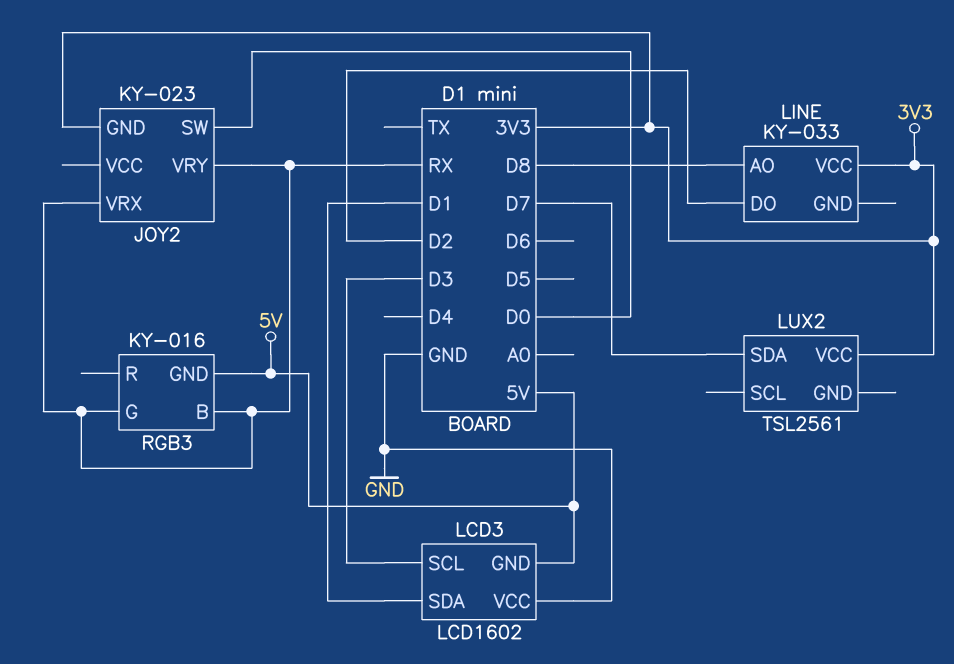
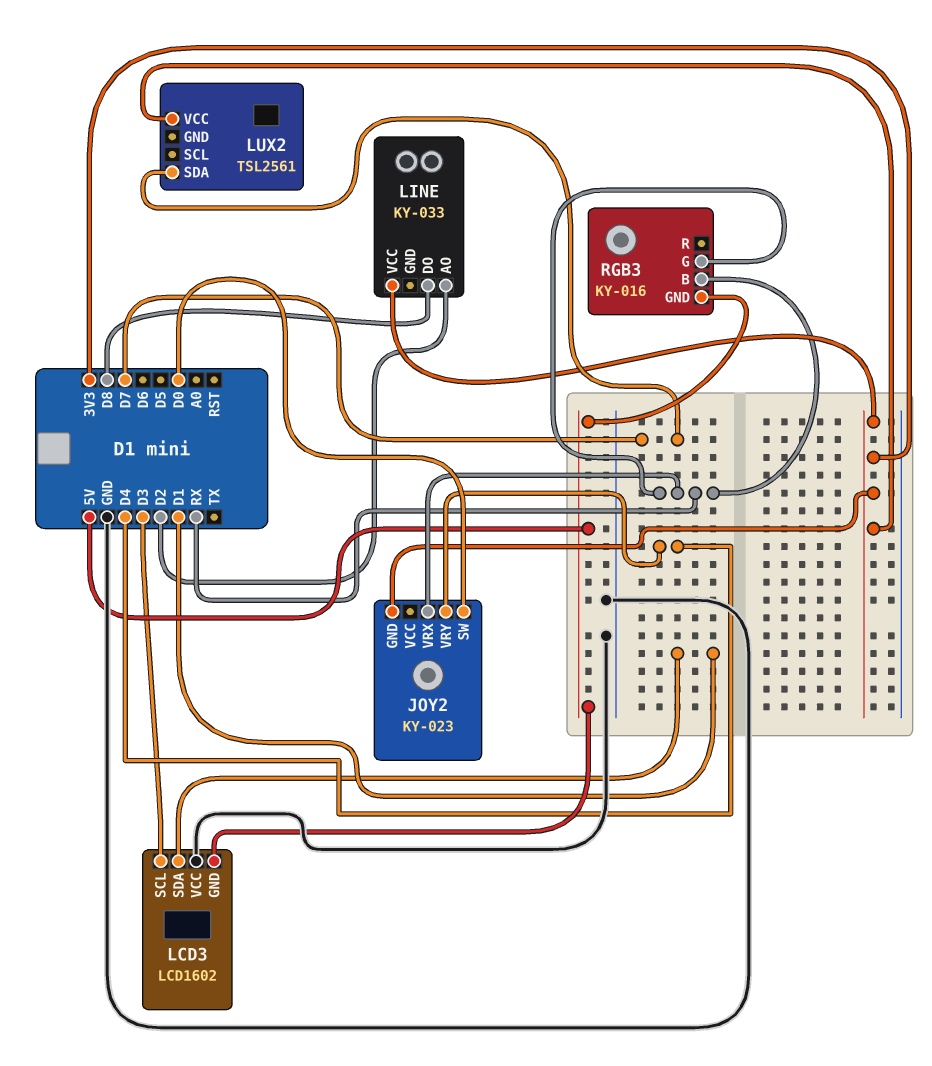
JOY2 pin VRY: RX -> D4
LINE pin AO: D8 -> D2
LINE pin DO: D2 -> D8

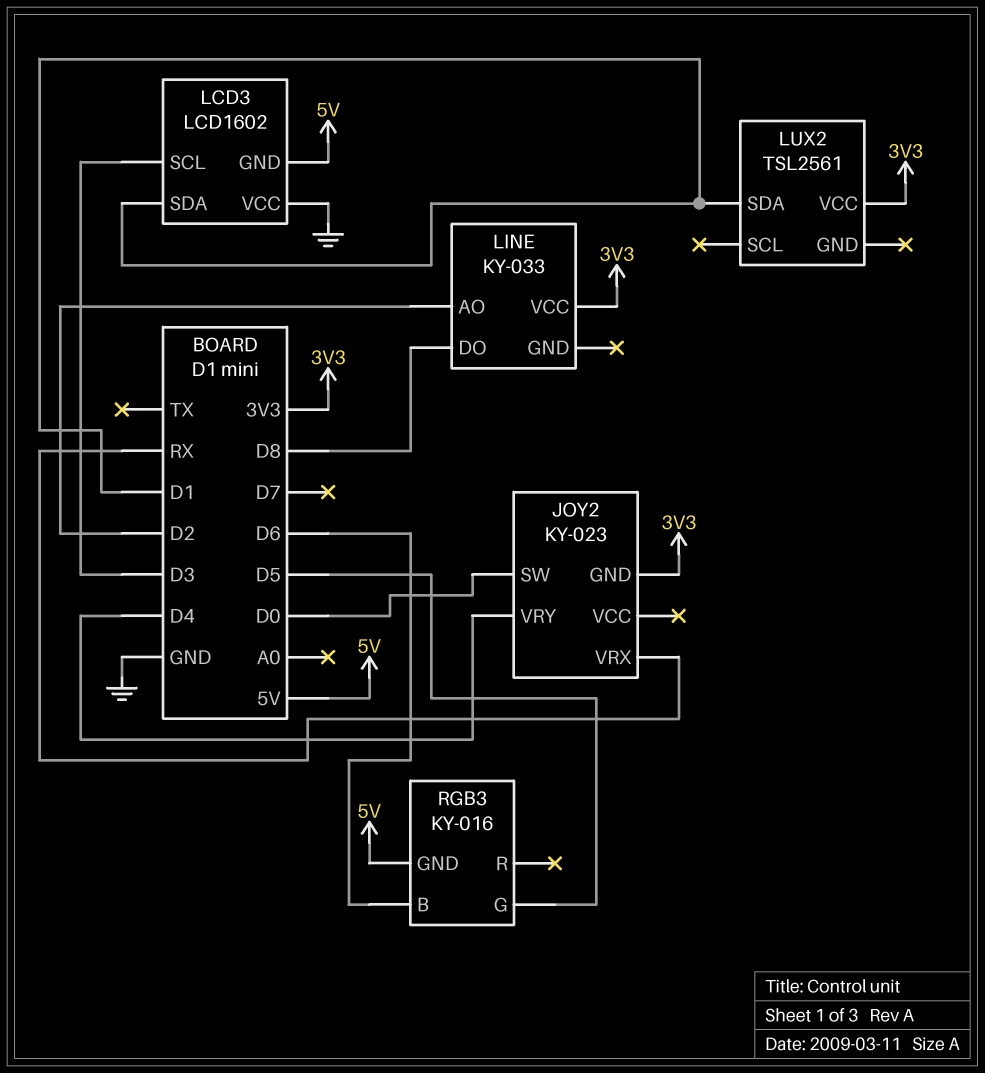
LUX2 pin SDA: D7 -> D1
RGB3 pin B: RX -> D6
RGB3 pin G: RX -> D5

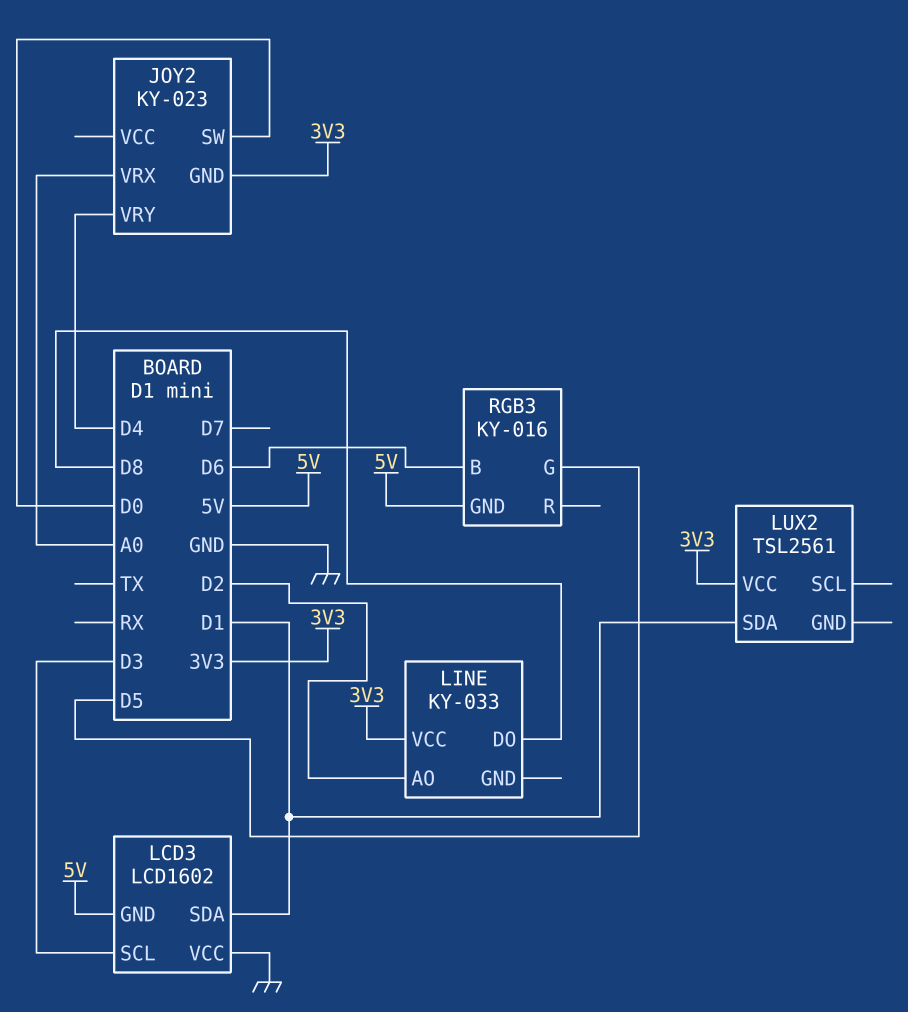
JOY2 pin VRX: RX -> A0

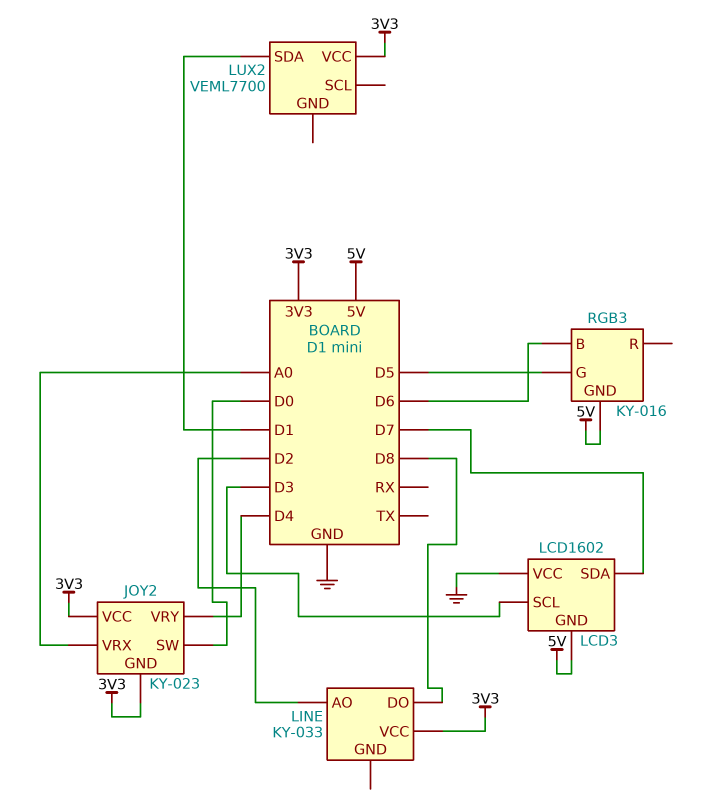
JOY2 pin VCC: none -> 3V3
LCD3 pin SDA: D1 -> D7
LUX2: TSL2561 -> VEML7700

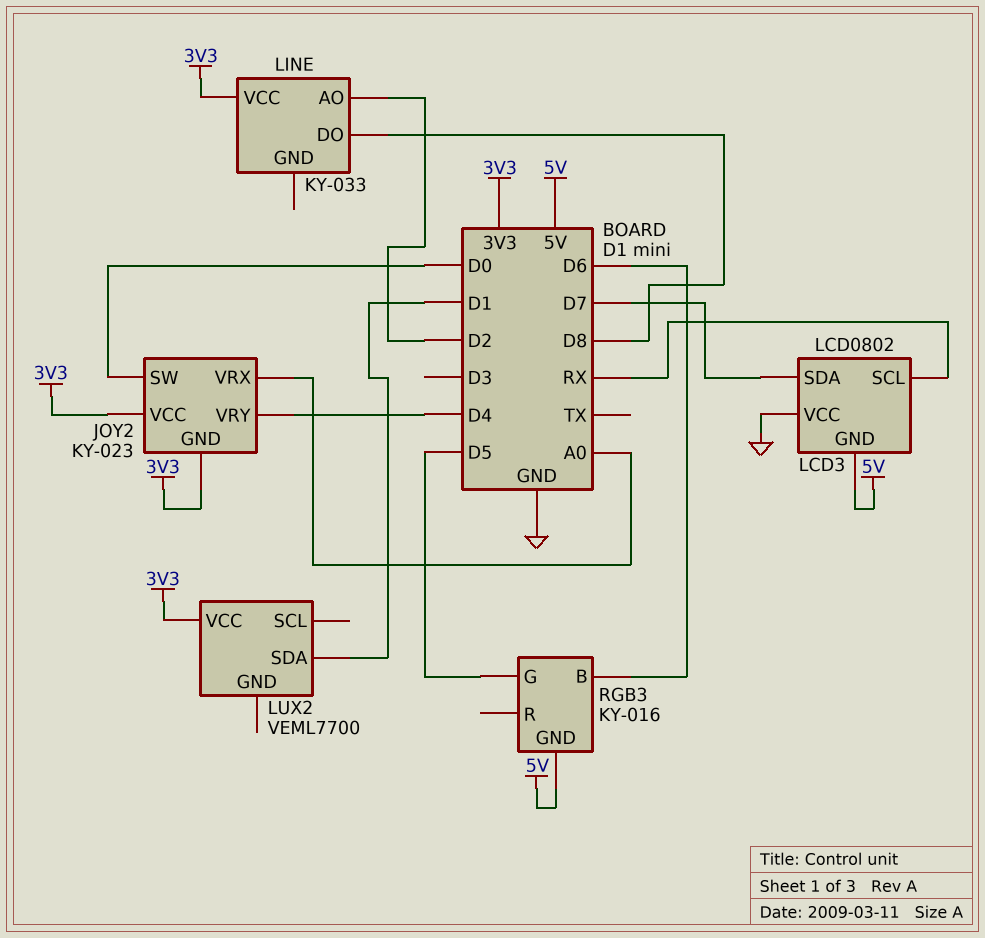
LCD3: LCD1602 -> LCD0802
LCD3 pin SCL: D3 -> RX

